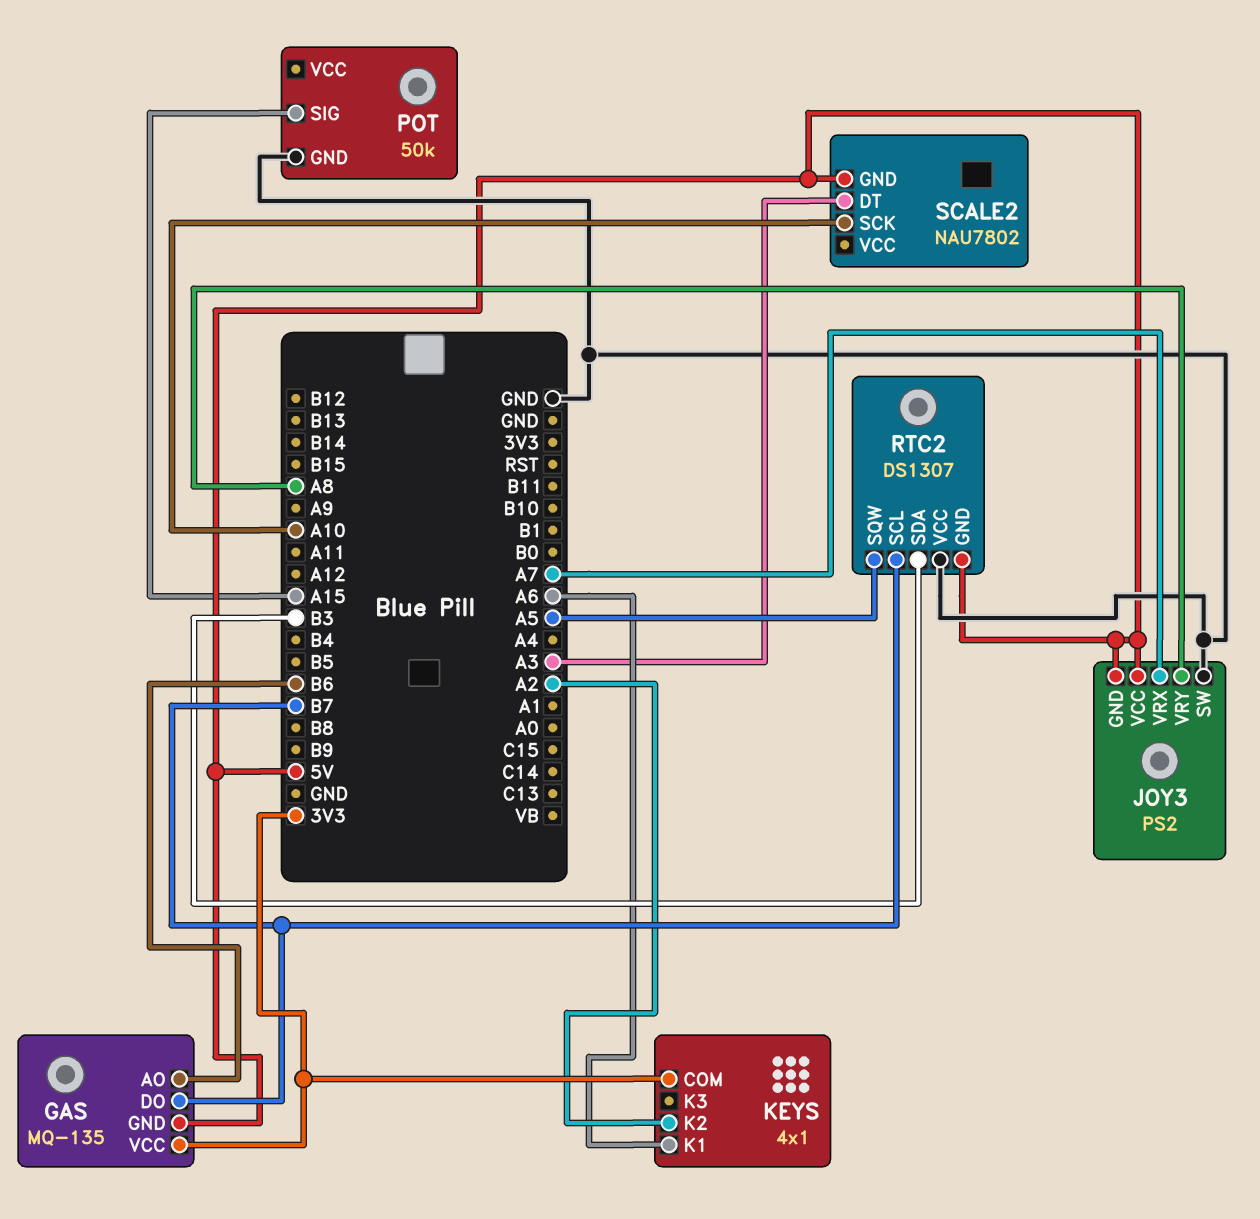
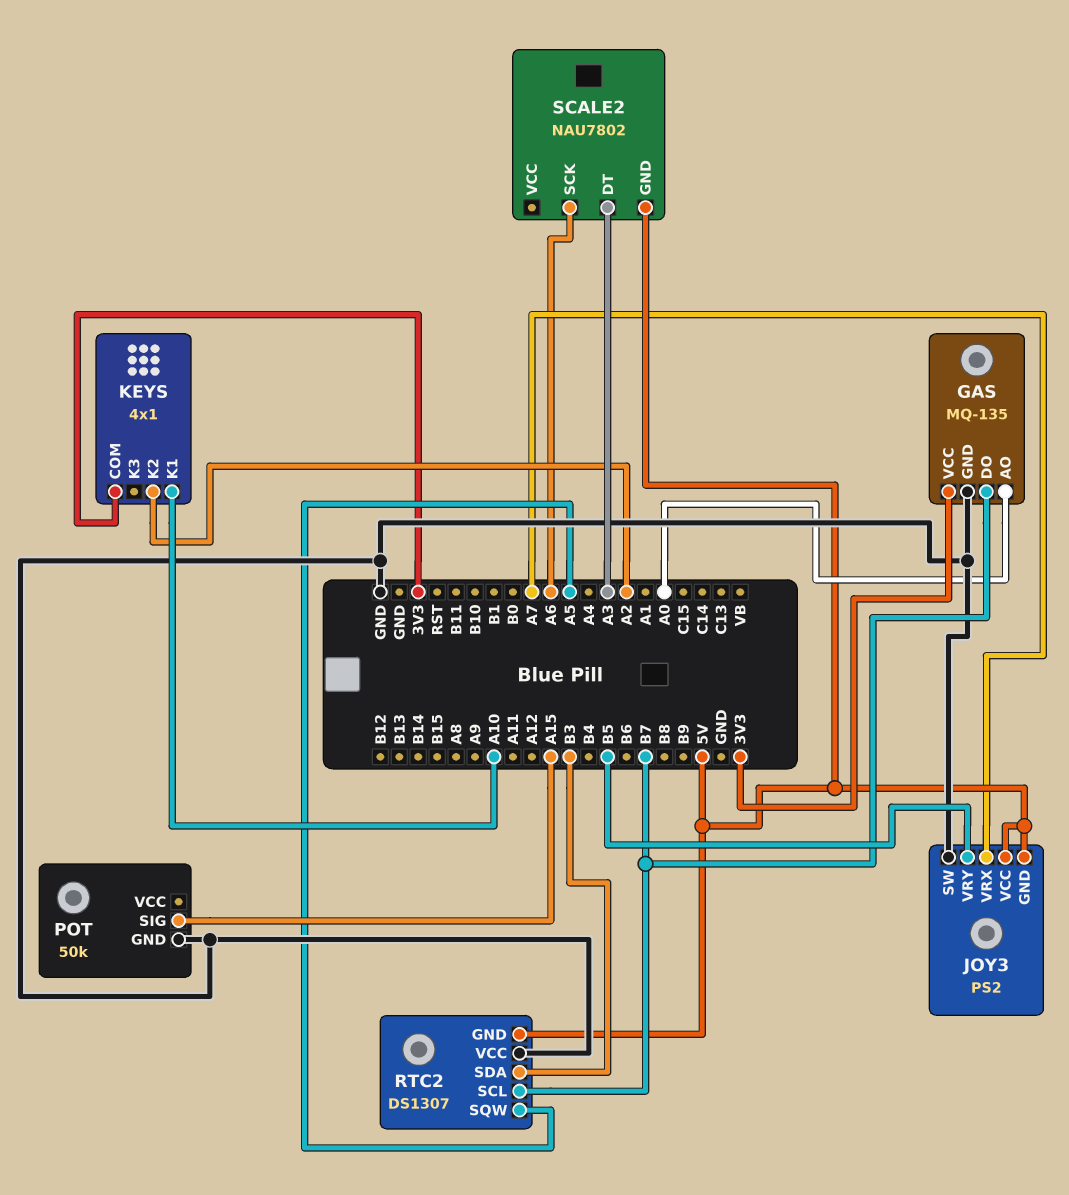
GAS pin AO: B6 -> A0
GAS pin GND: 5V -> GND
JOY3 pin VRY: A8 -> B5
KEYS pin K1: A6 -> A10
SCALE2 pin SCK: A10 -> A6

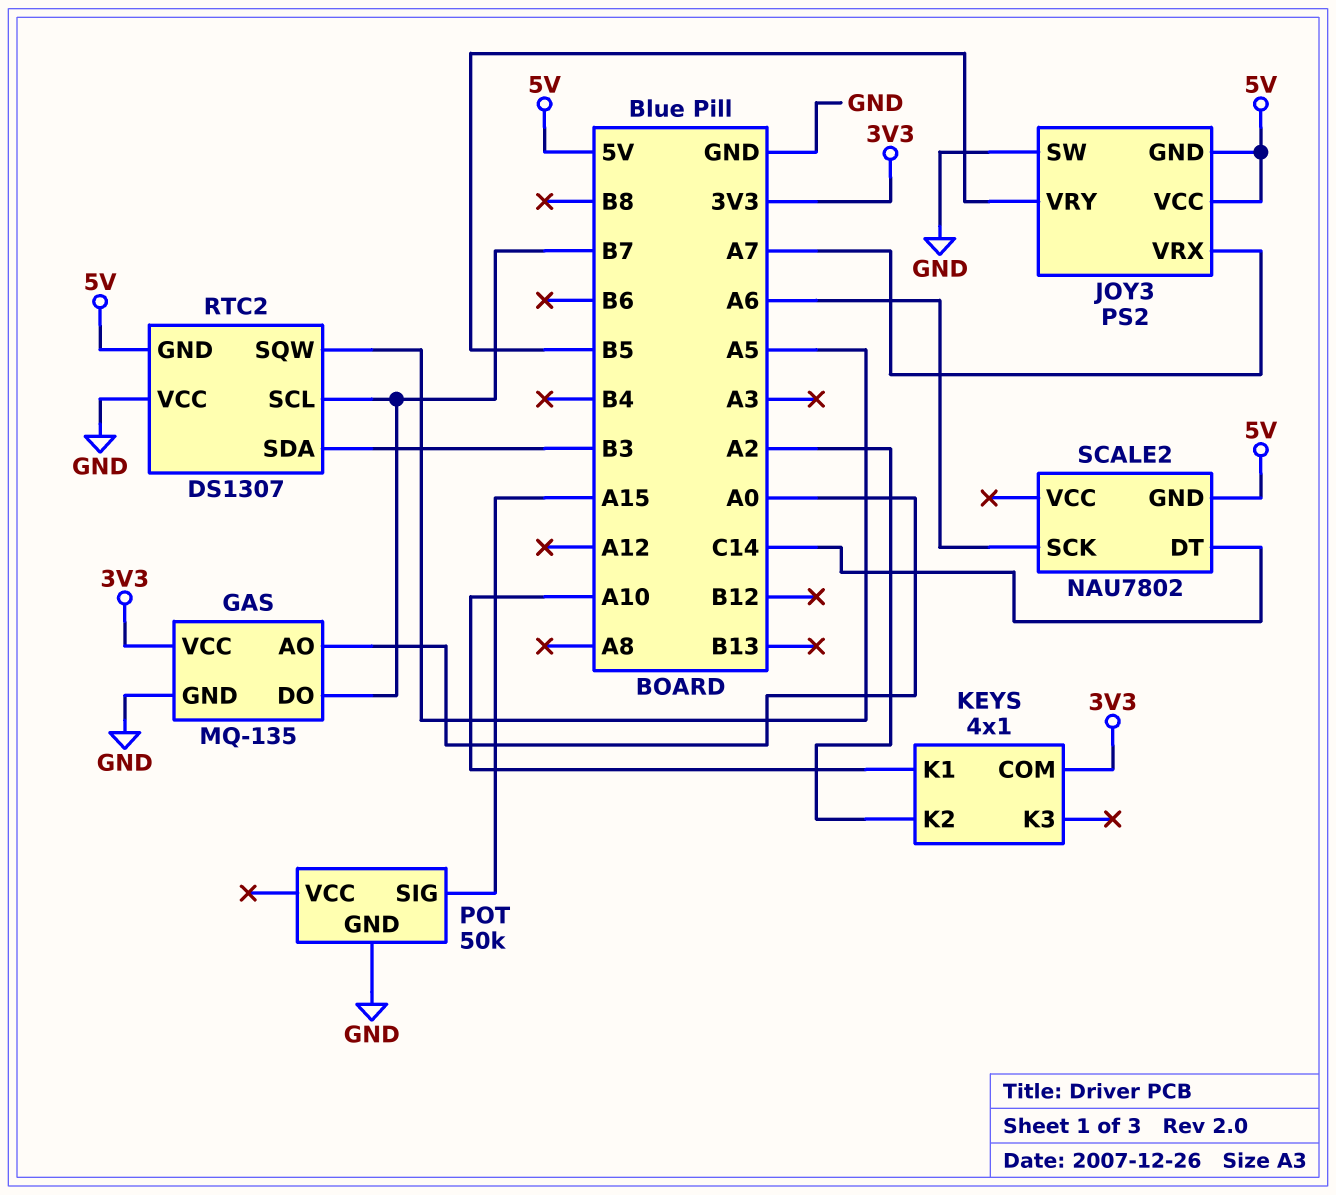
SCALE2 pin DT: A3 -> C14

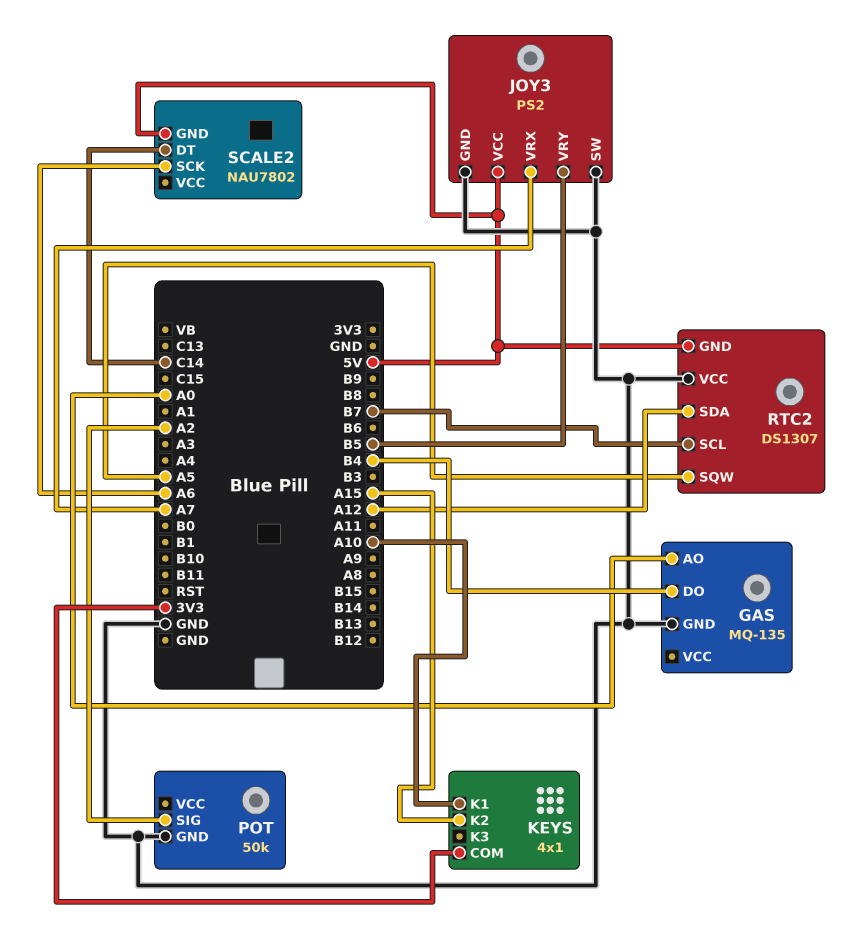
GAS pin DO: B7 -> B4
GAS pin VCC: 3V3 -> none
JOY3 pin GND: 5V -> GND
KEYS pin K2: A2 -> A15
POT pin SIG: A15 -> A2
RTC2 pin SDA: B3 -> A12

